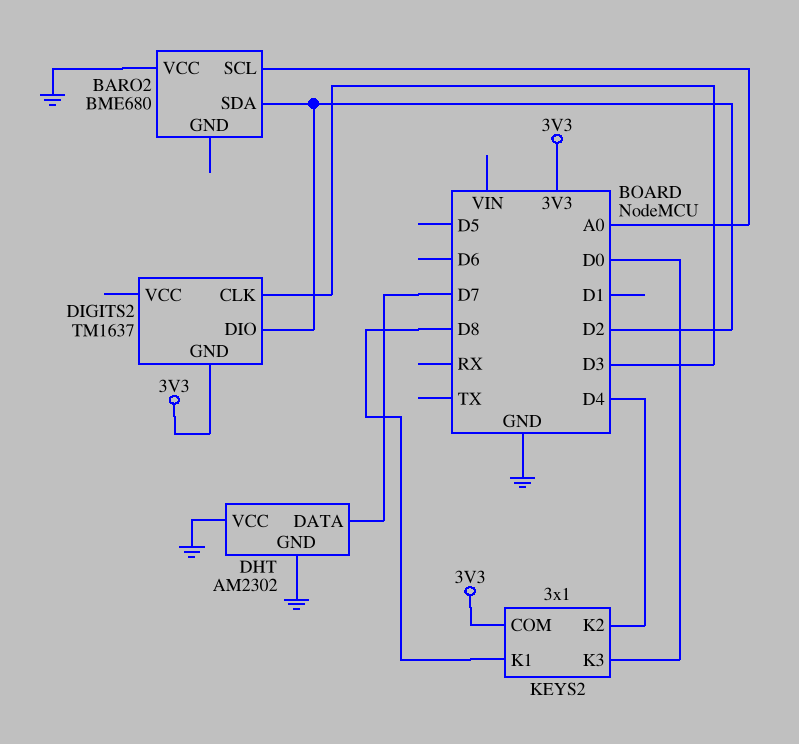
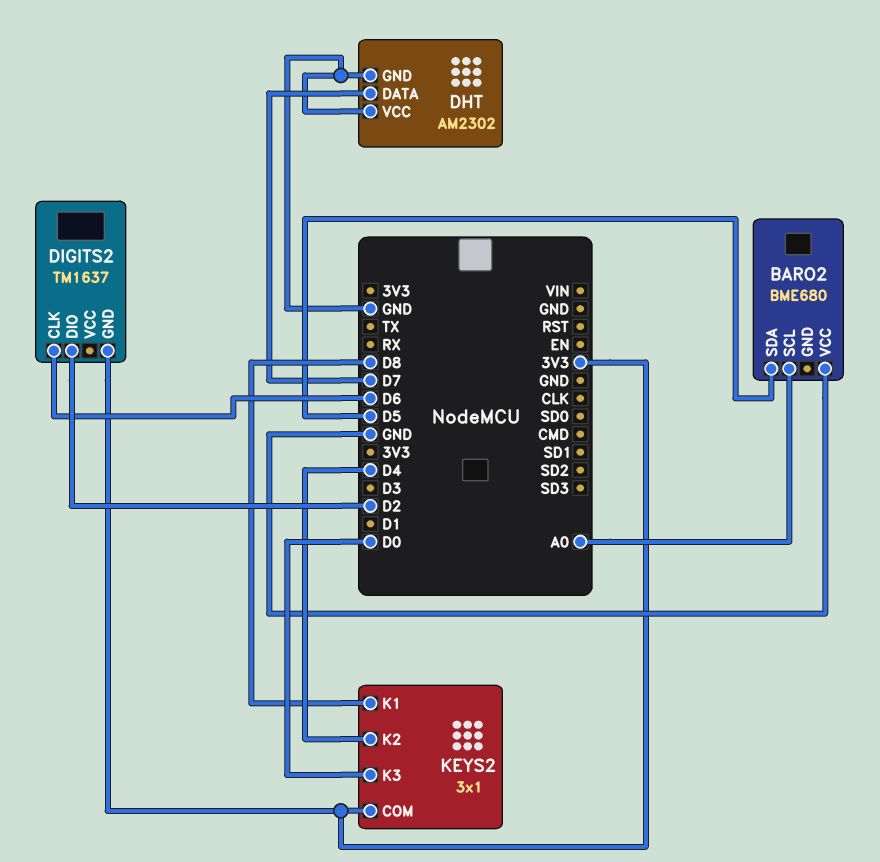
BARO2 pin SDA: D2 -> D5
DIGITS2 pin CLK: D3 -> D6

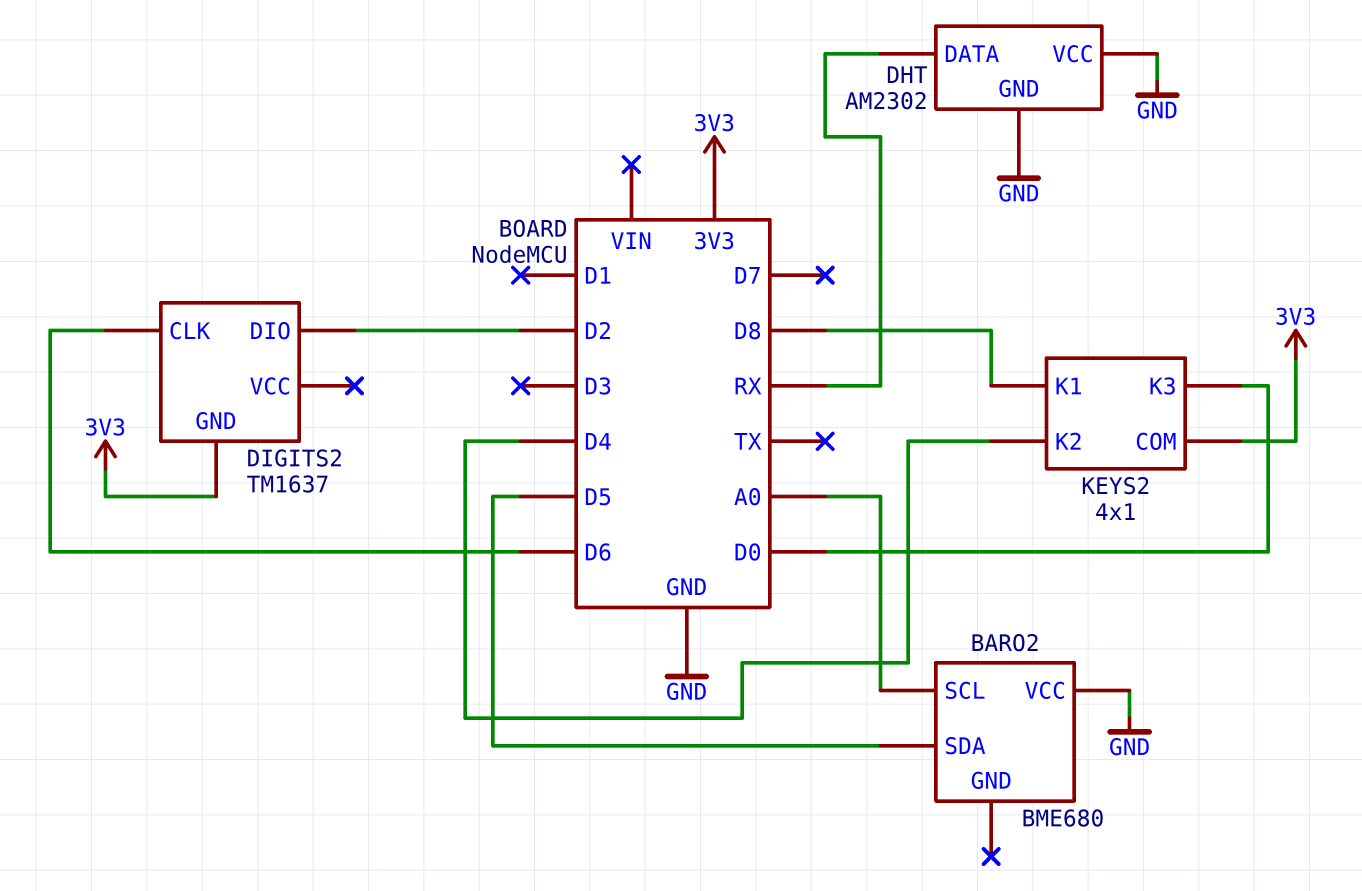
DHT pin DATA: D7 -> RX
KEYS2: 3x1 -> 4x1

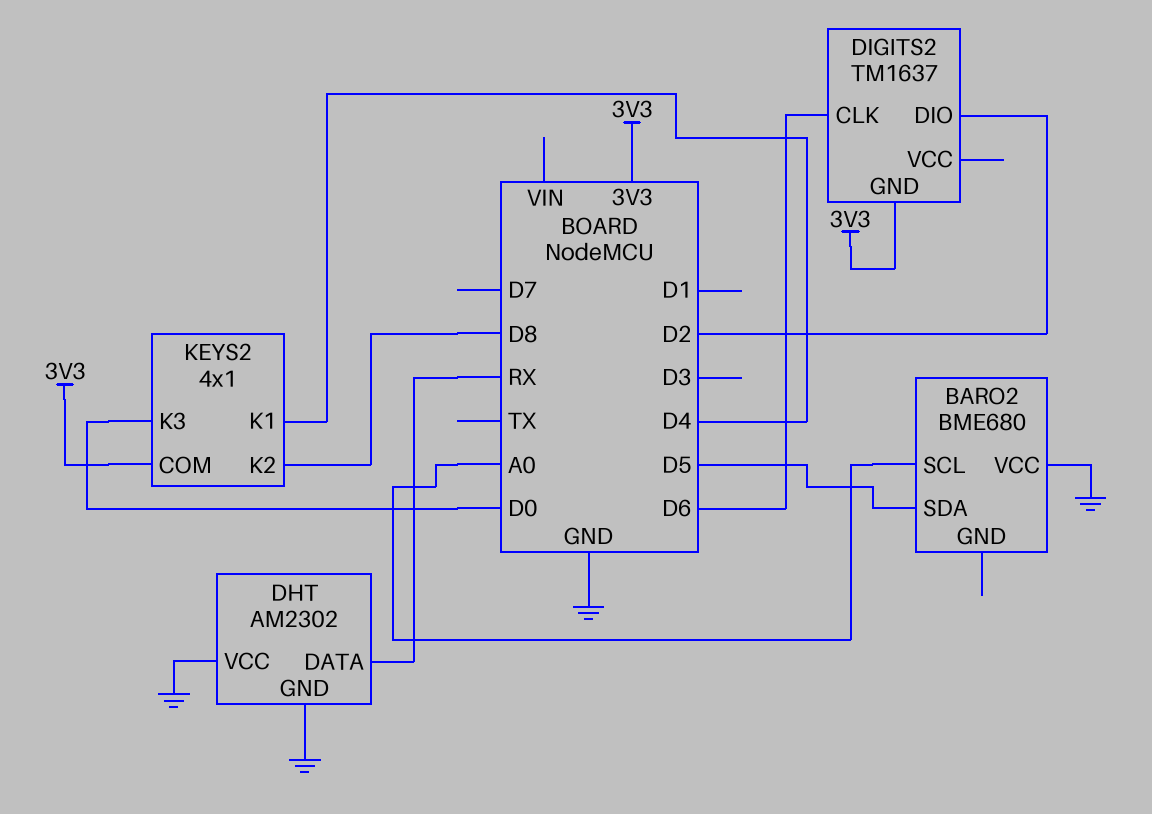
KEYS2 pin K1: D8 -> D4
KEYS2 pin K2: D4 -> D8

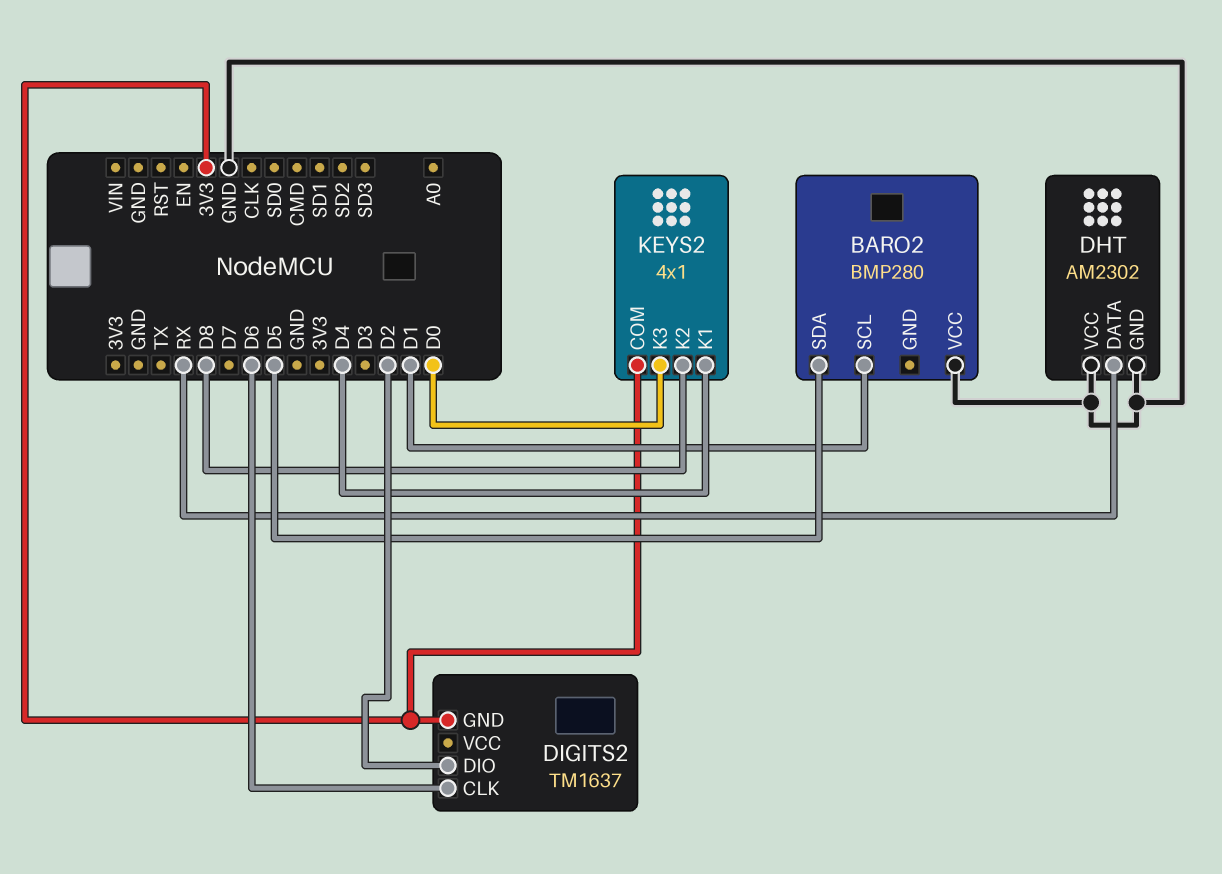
BARO2: BME680 -> BMP280
BARO2 pin SCL: A0 -> D1

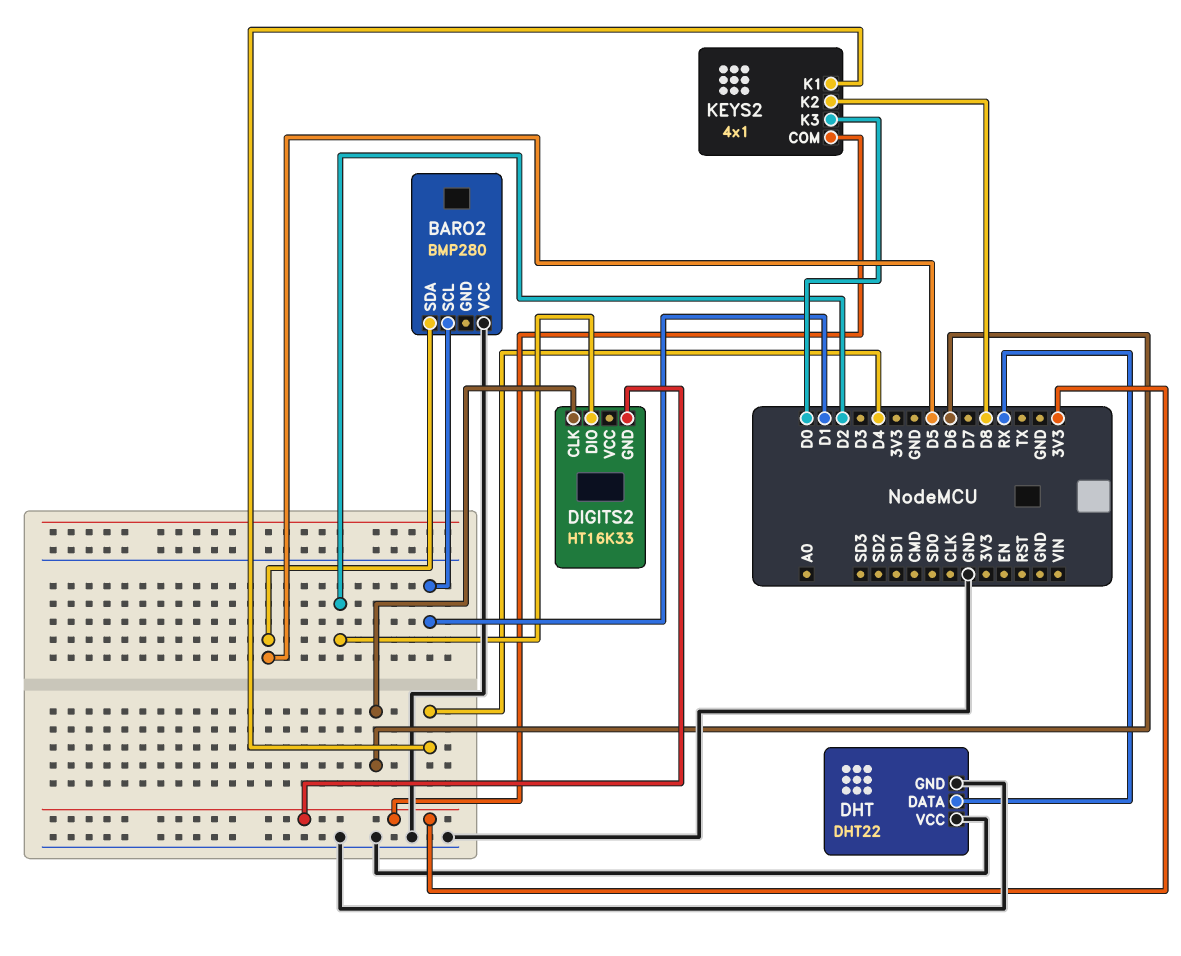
DHT: AM2302 -> DHT22
DIGITS2: TM1637 -> HT16K33

